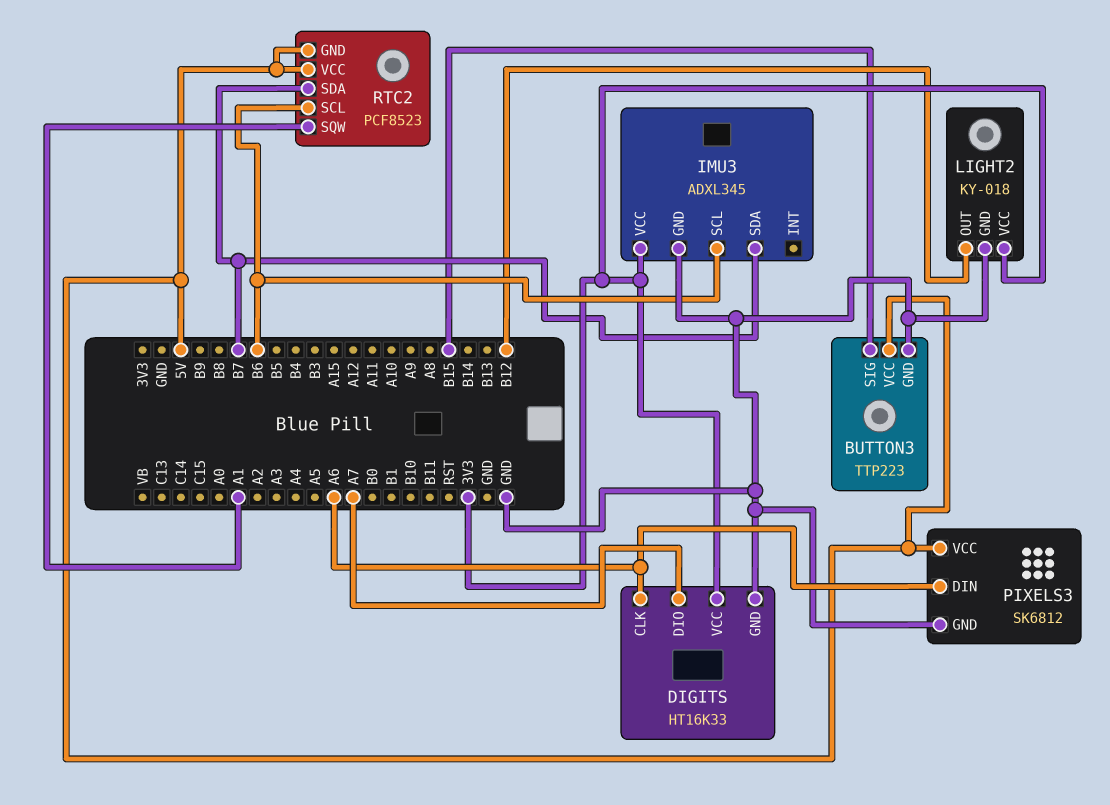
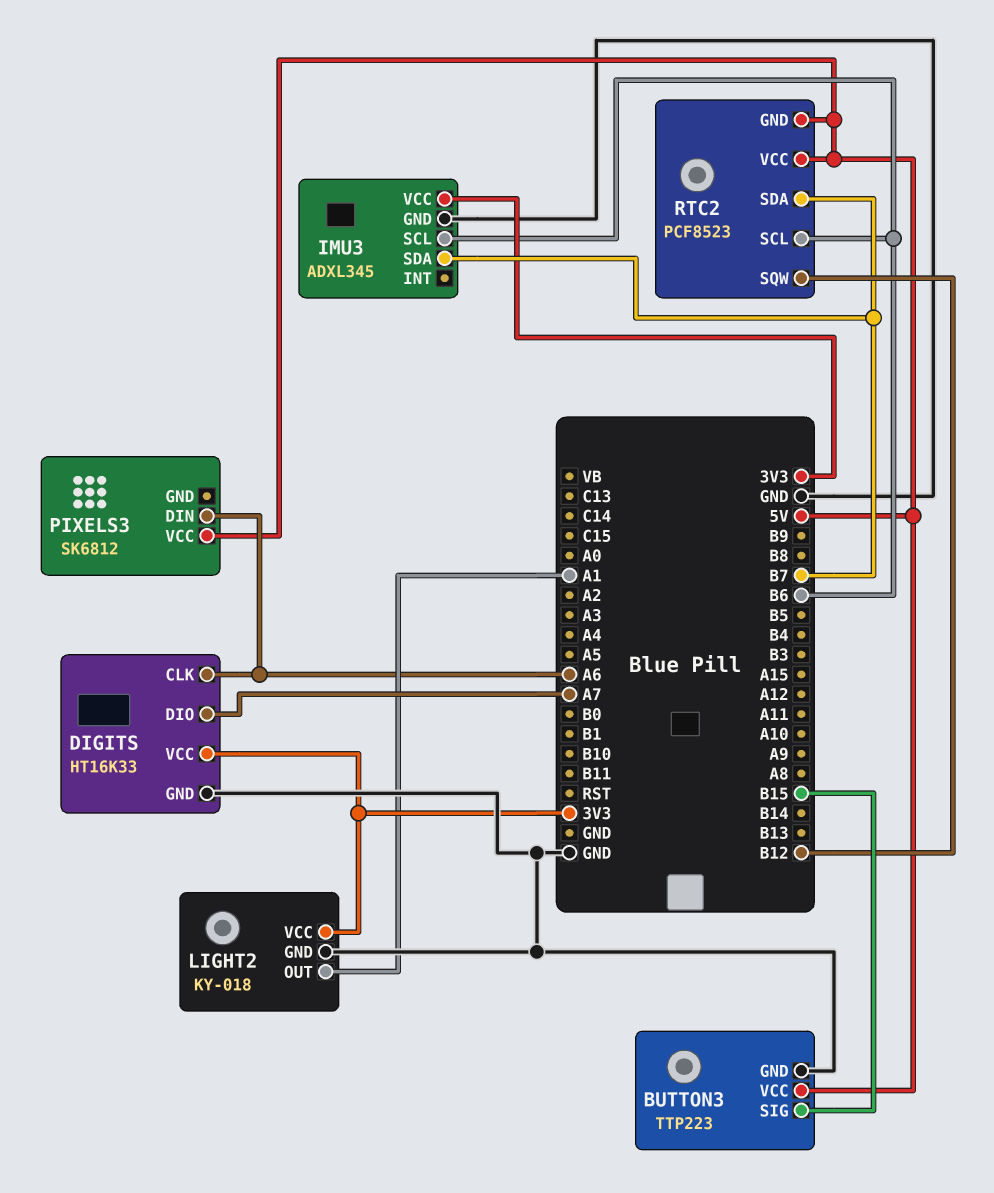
LIGHT2 pin OUT: B12 -> A1
PIXELS3 pin GND: GND -> none
RTC2 pin SQW: A1 -> B12

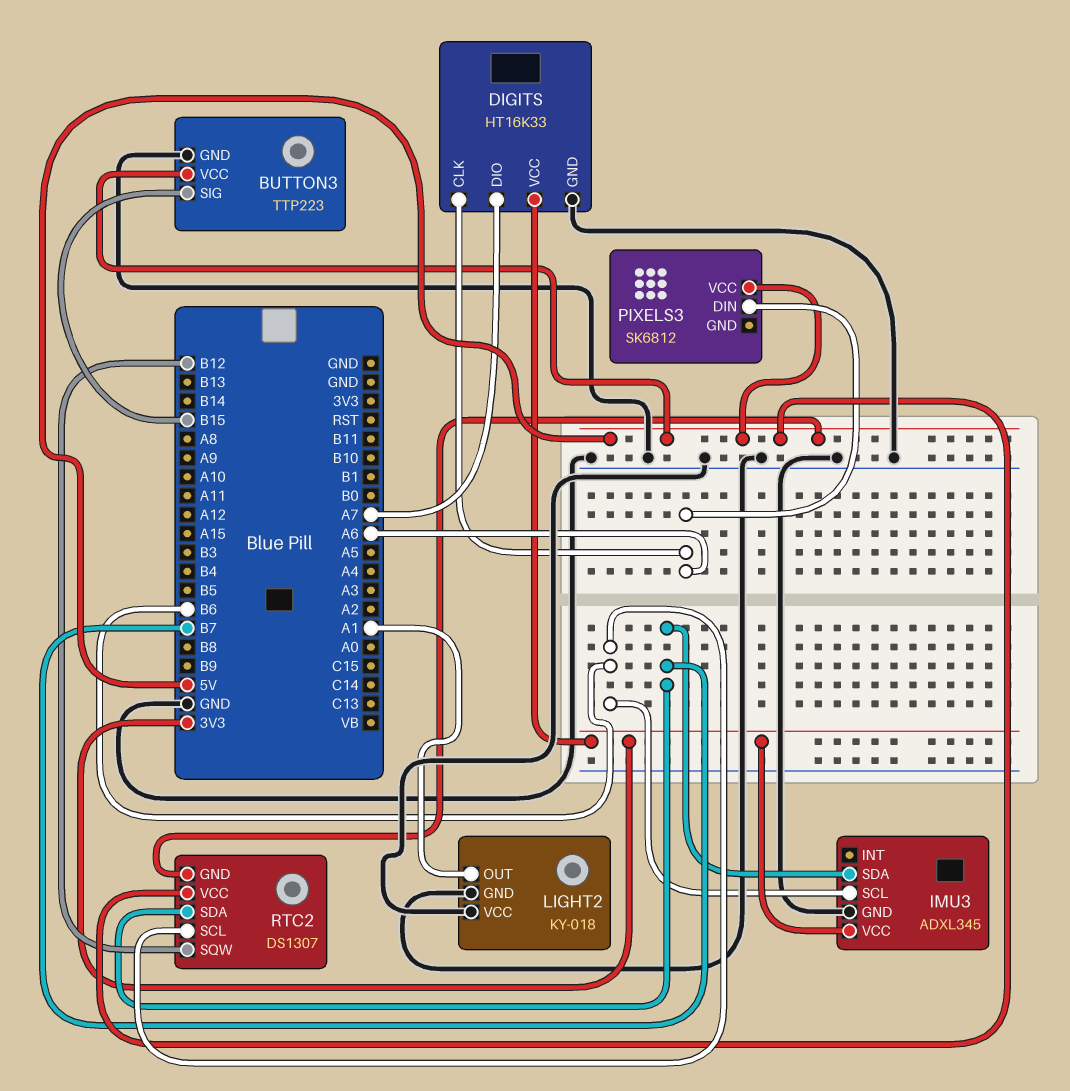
LIGHT2 pin VCC: 3V3 -> GND
RTC2: PCF8523 -> DS1307

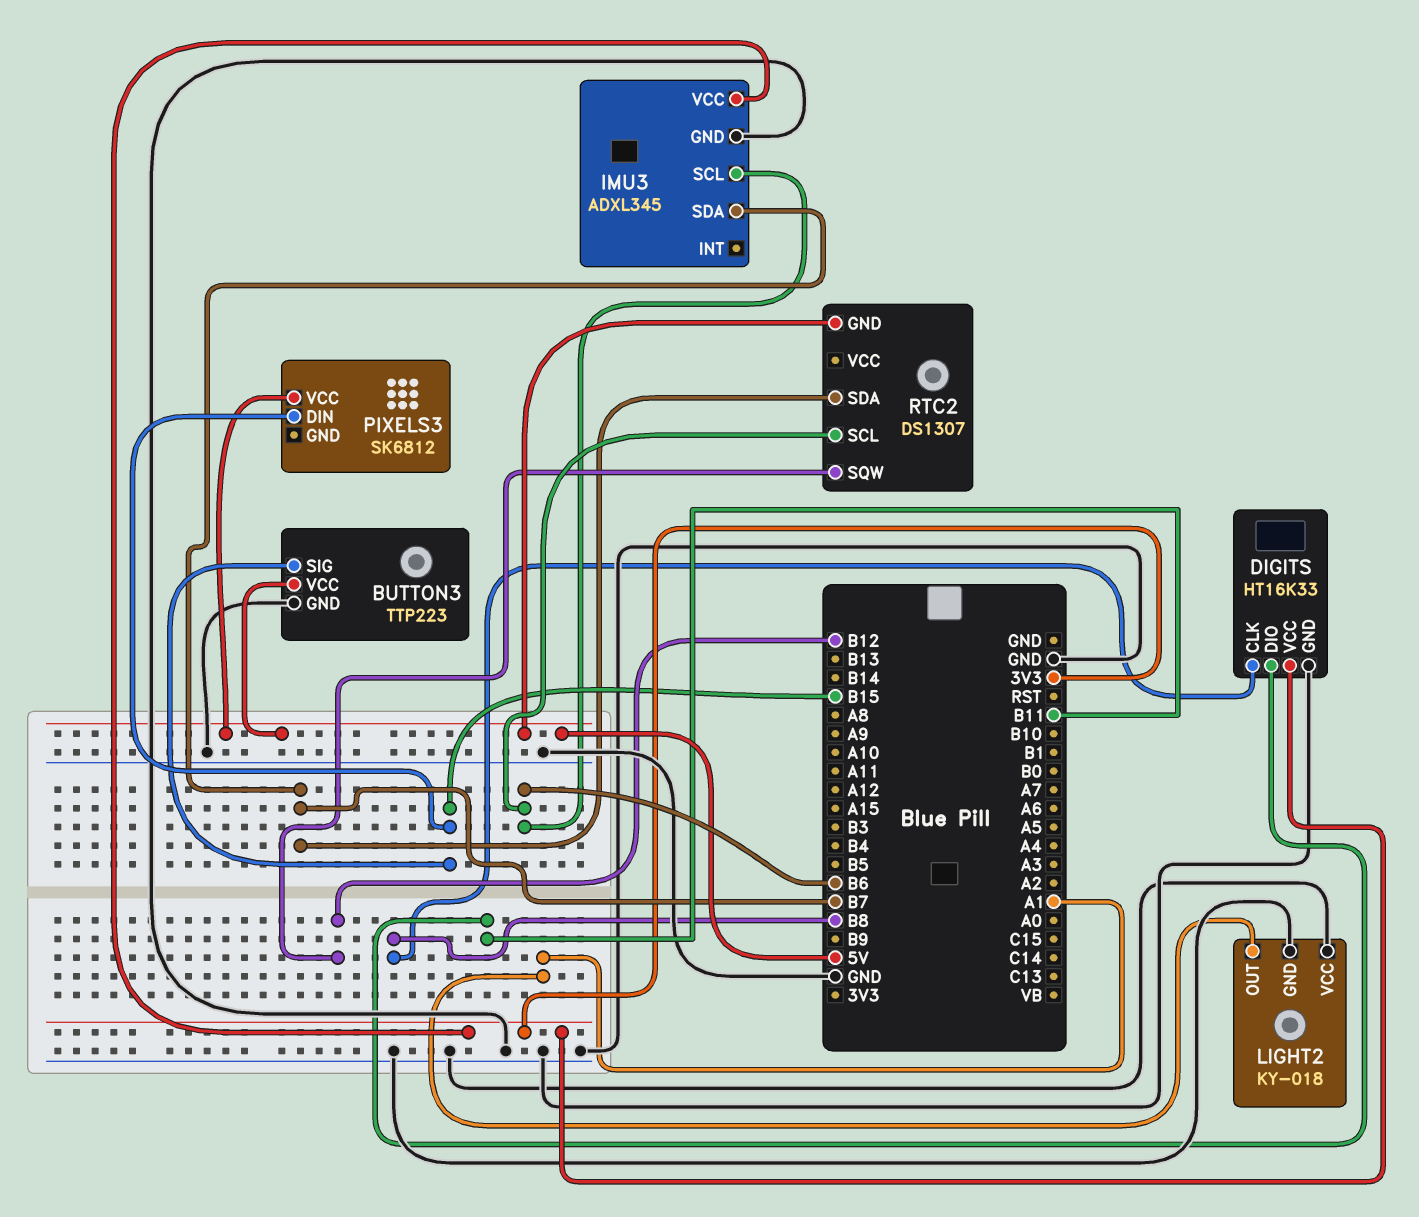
DIGITS pin CLK: A6 -> B8
DIGITS pin DIO: A7 -> B11
PIXELS3 pin DIN: A6 -> B15
RTC2 pin VCC: 5V -> none

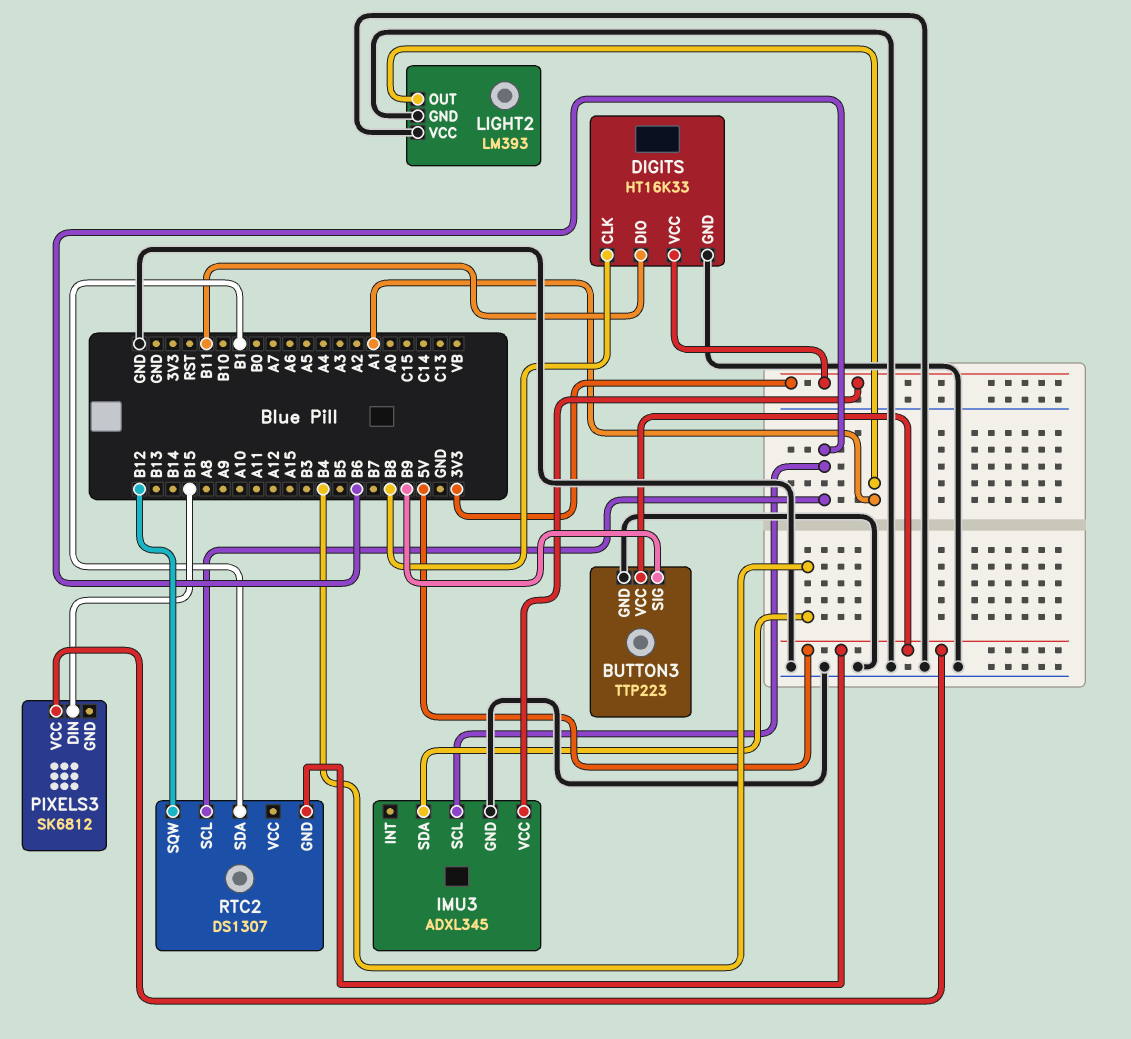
BUTTON3 pin SIG: B15 -> B9
IMU3 pin SDA: B7 -> B4
LIGHT2: KY-018 -> LM393
RTC2 pin SDA: B7 -> B1

